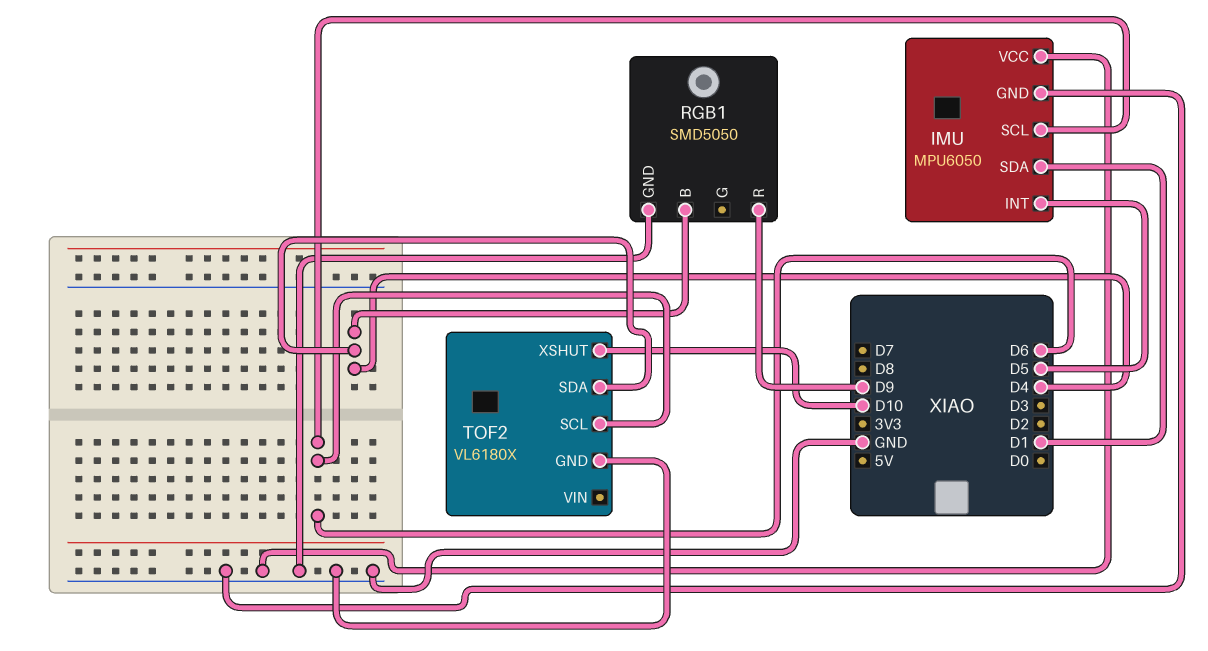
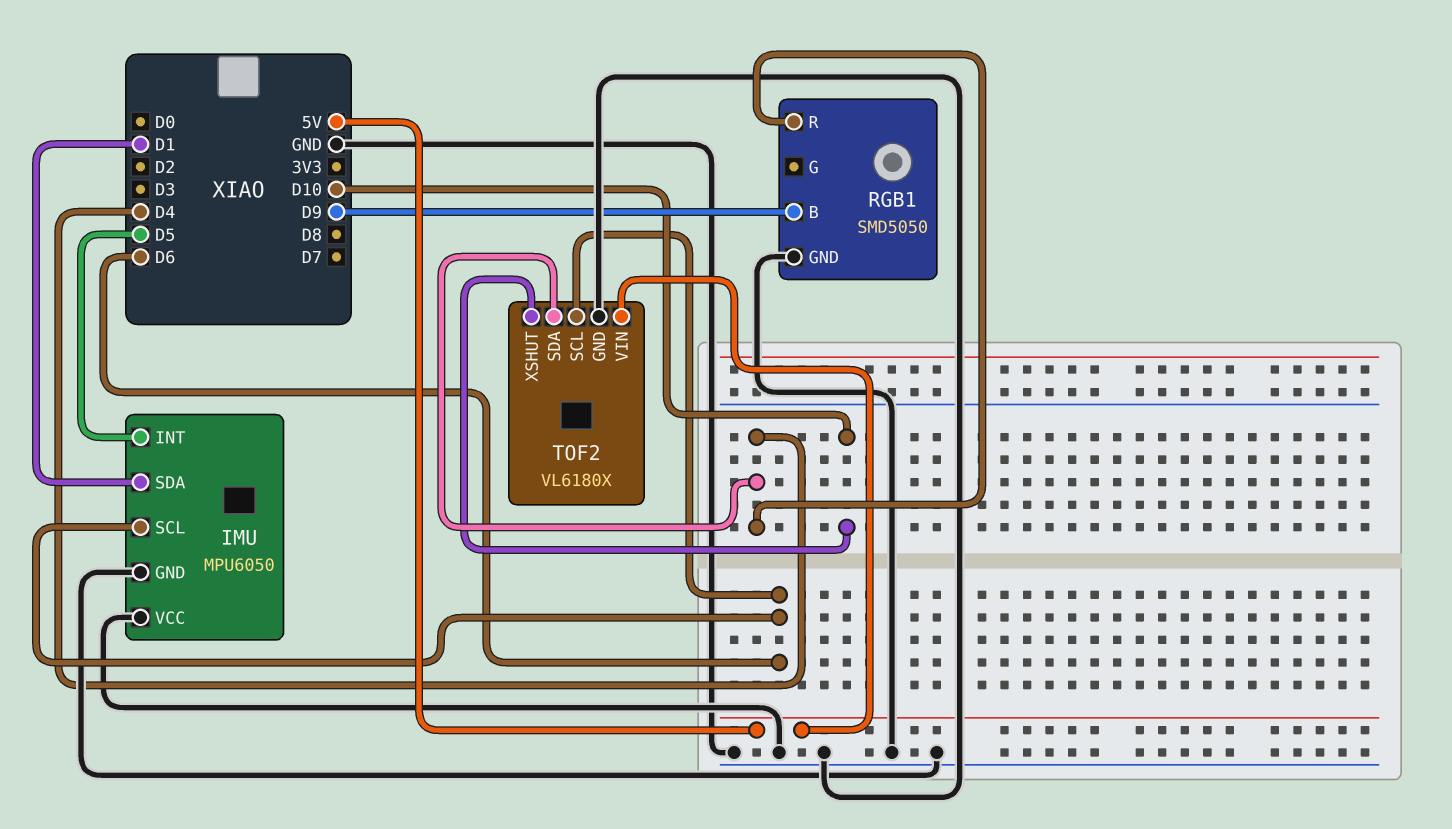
RGB1 pin B: D4 -> D9
RGB1 pin R: D9 -> D4
TOF2 pin VIN: none -> 5V

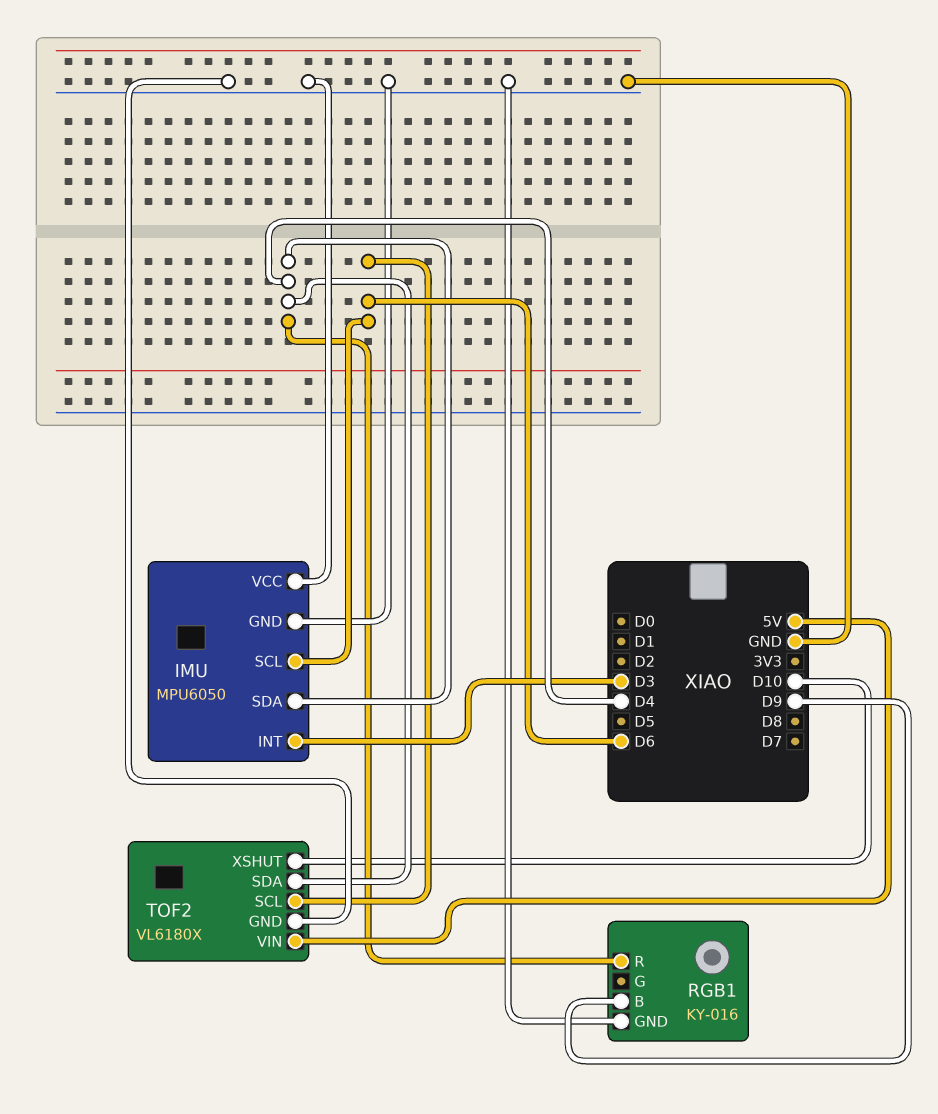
IMU pin INT: D5 -> D3
IMU pin SDA: D1 -> D4
RGB1: SMD5050 -> KY-016

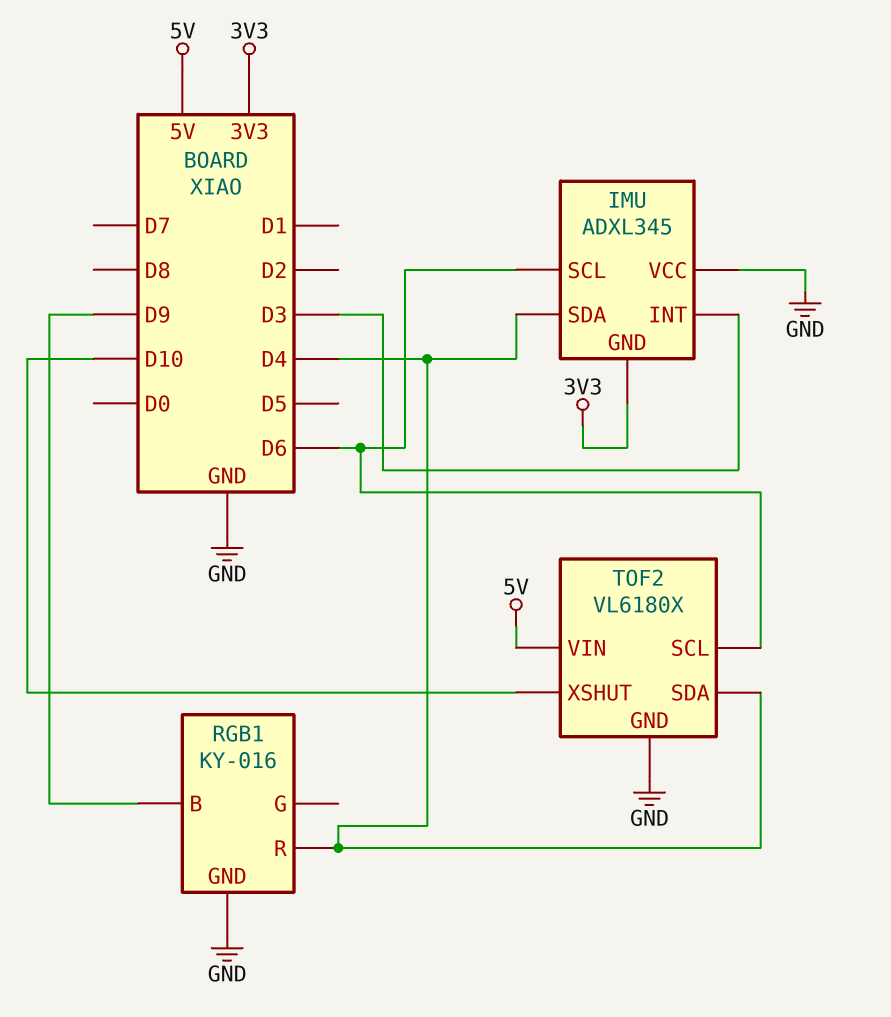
IMU: MPU6050 -> ADXL345
IMU pin GND: GND -> 3V3

